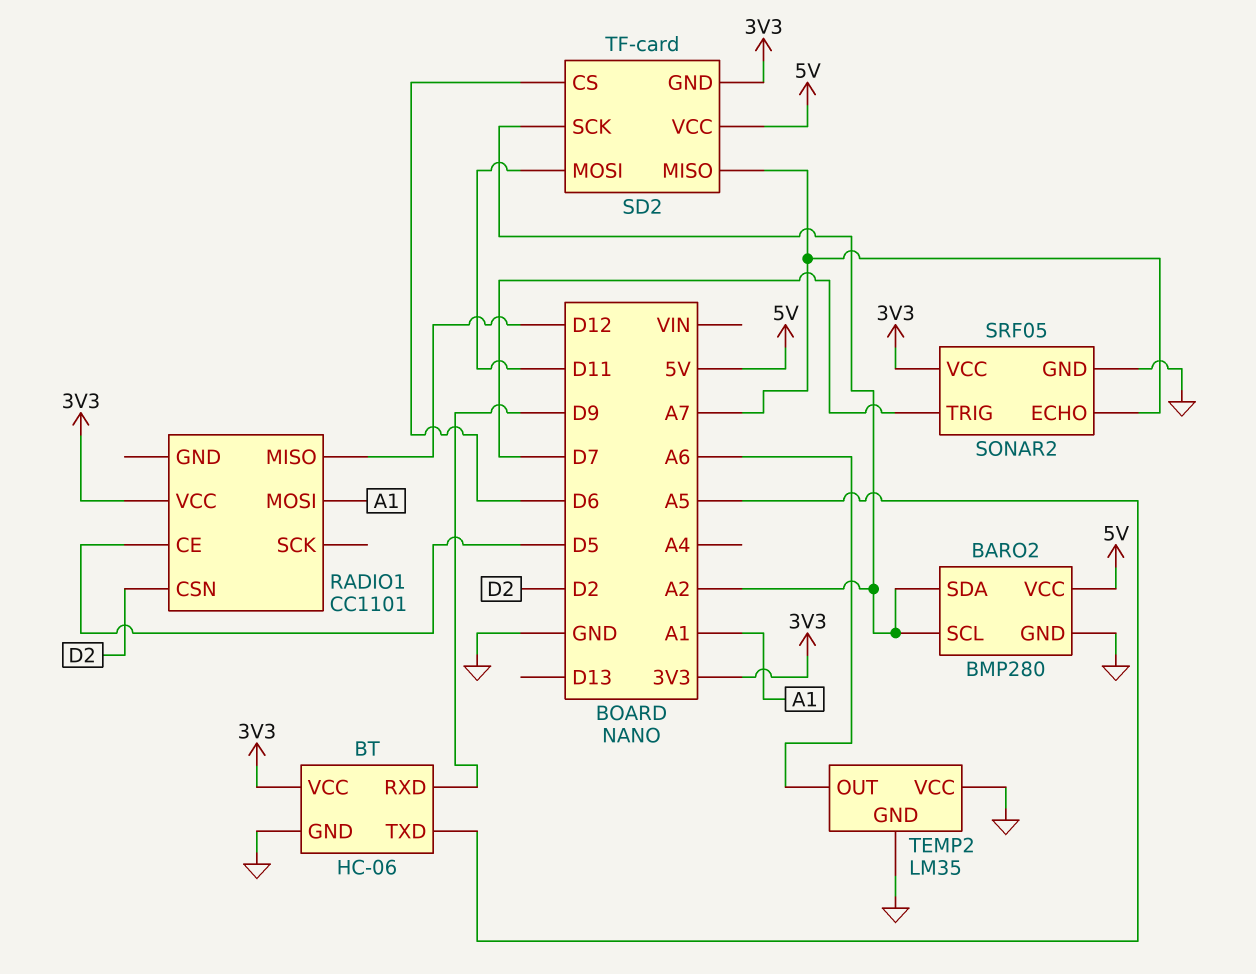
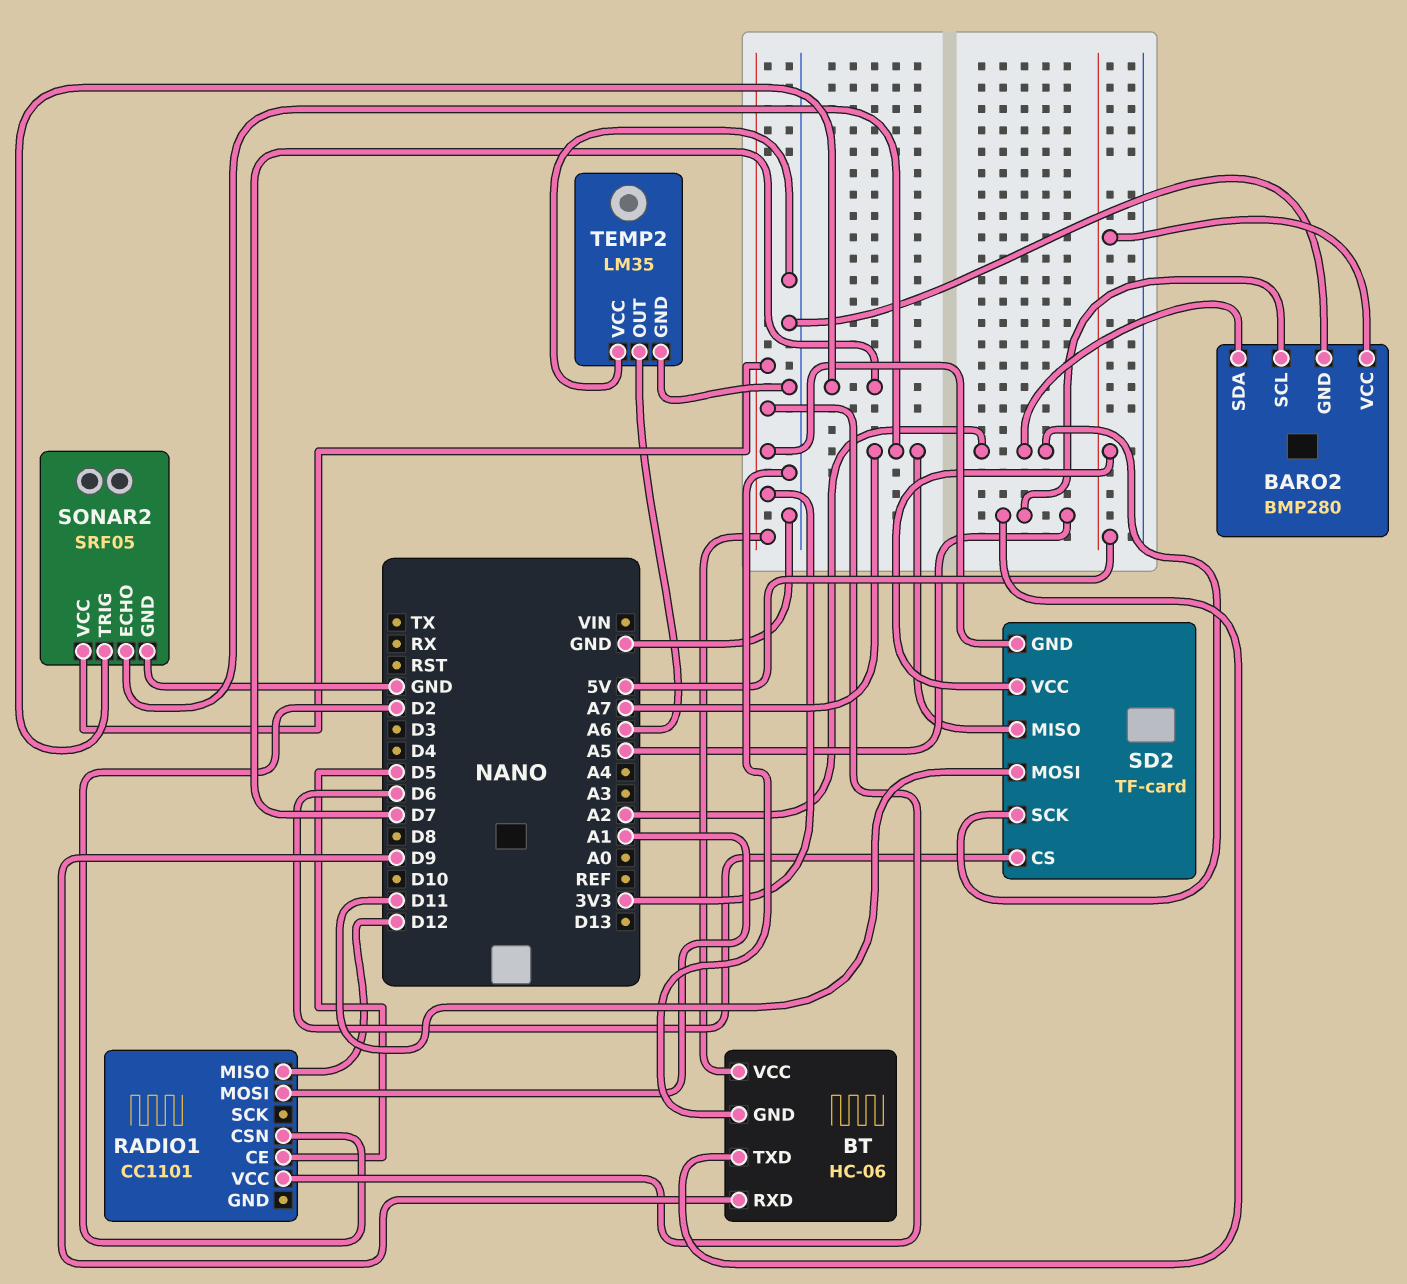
BARO2 pin SCL: A2 -> A5

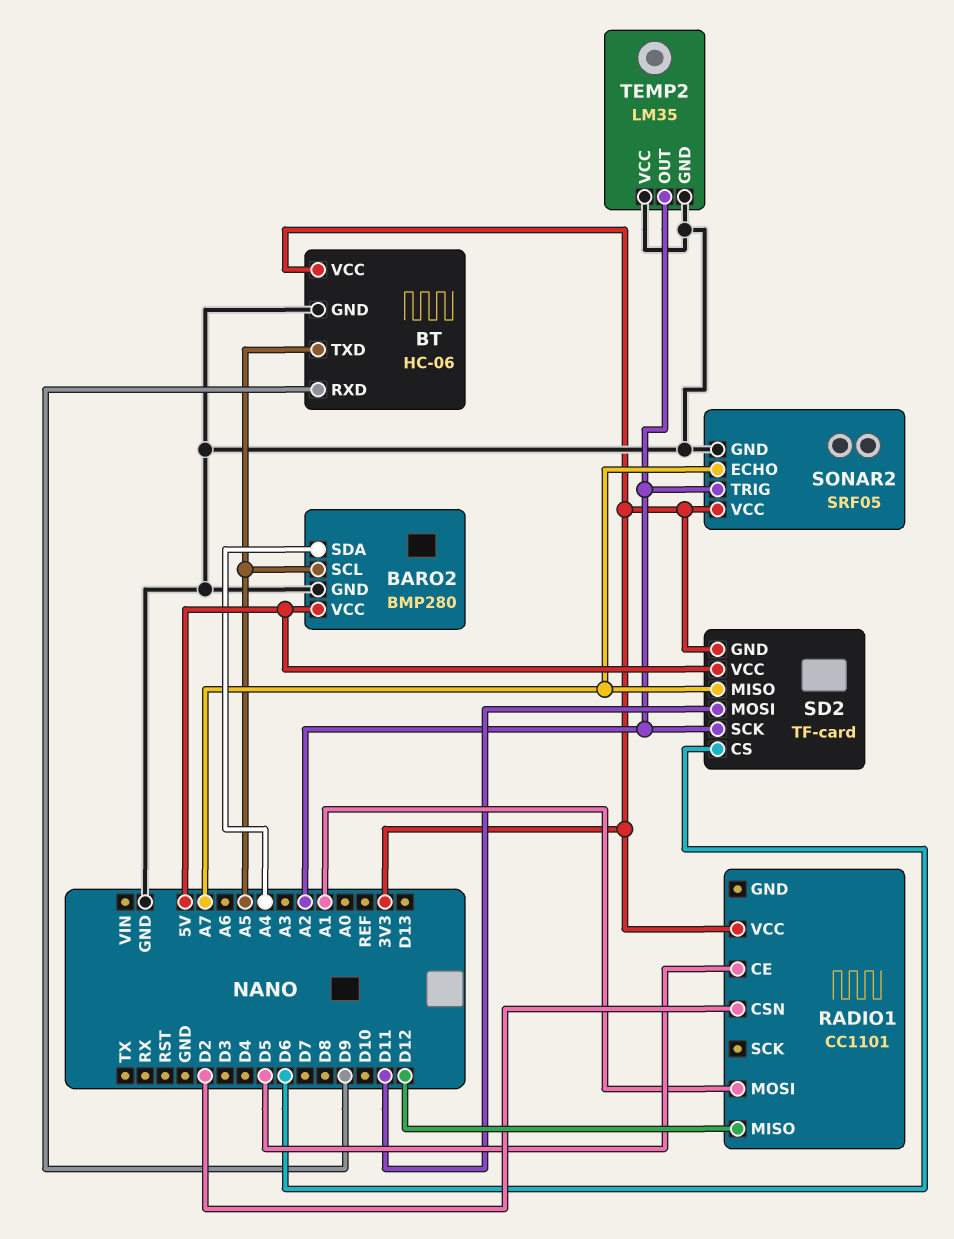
BARO2 pin SDA: A2 -> A4
SONAR2 pin TRIG: D7 -> A2
TEMP2 pin OUT: A6 -> A2

